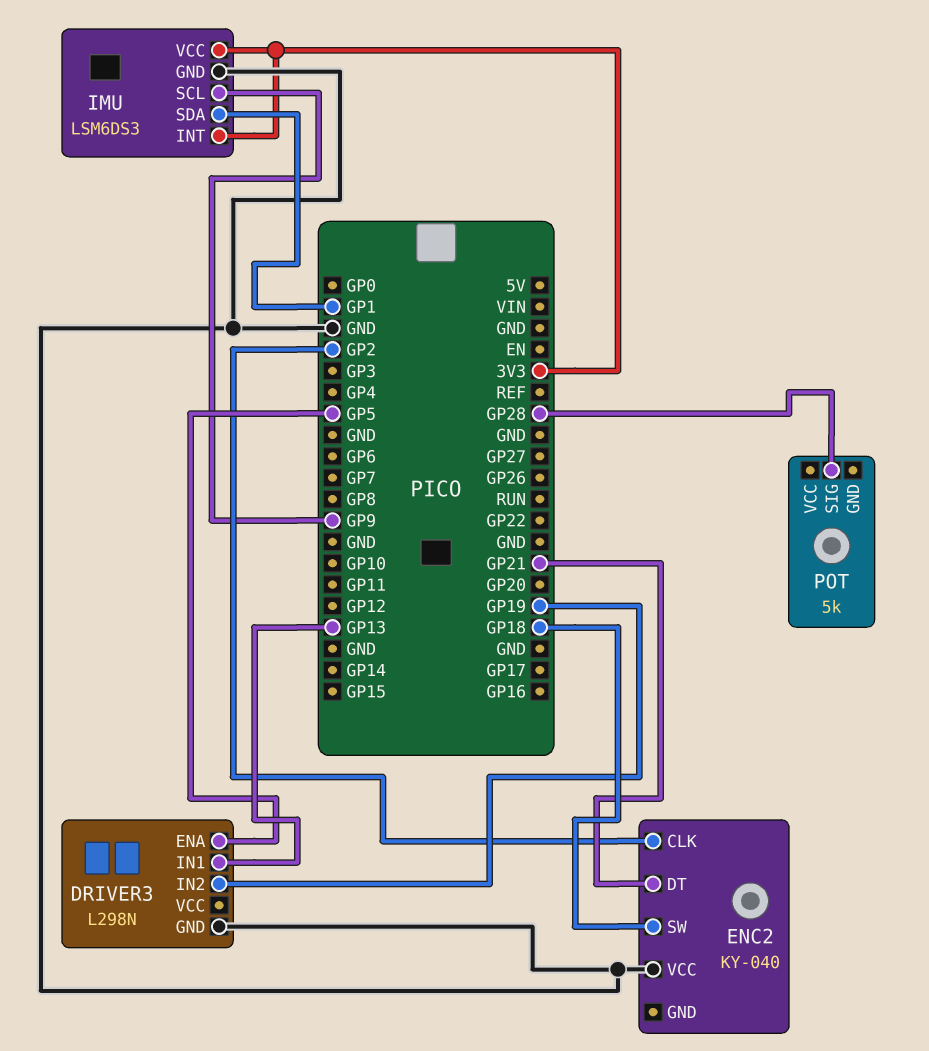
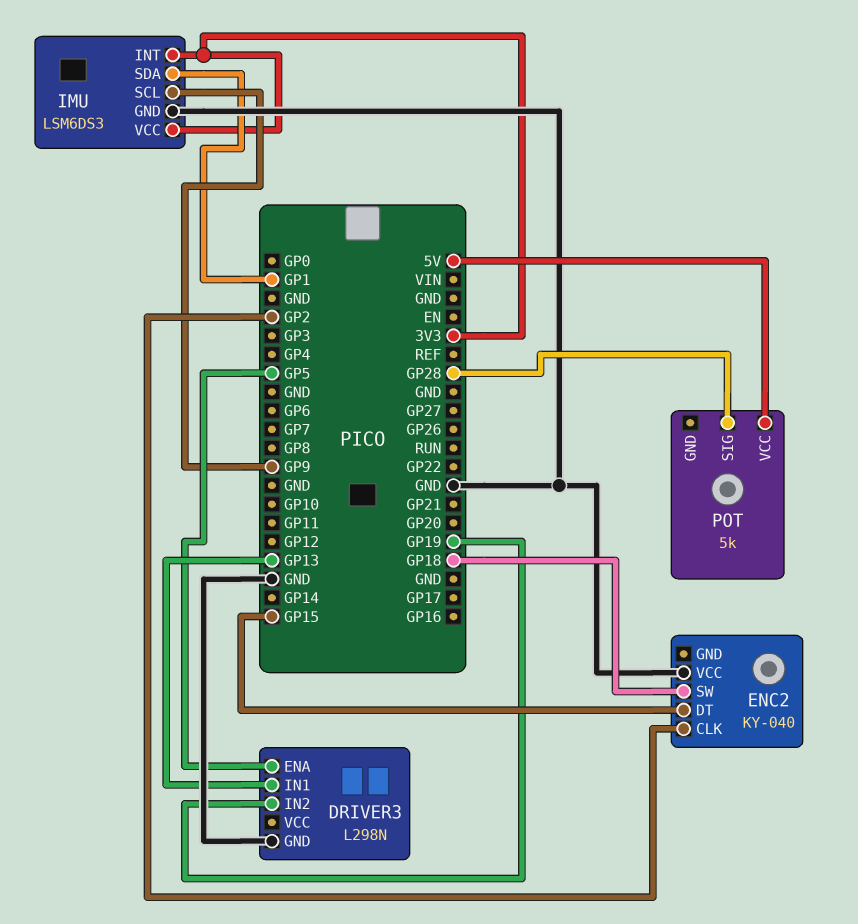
ENC2 pin DT: GP21 -> GP15
POT pin VCC: none -> 5V

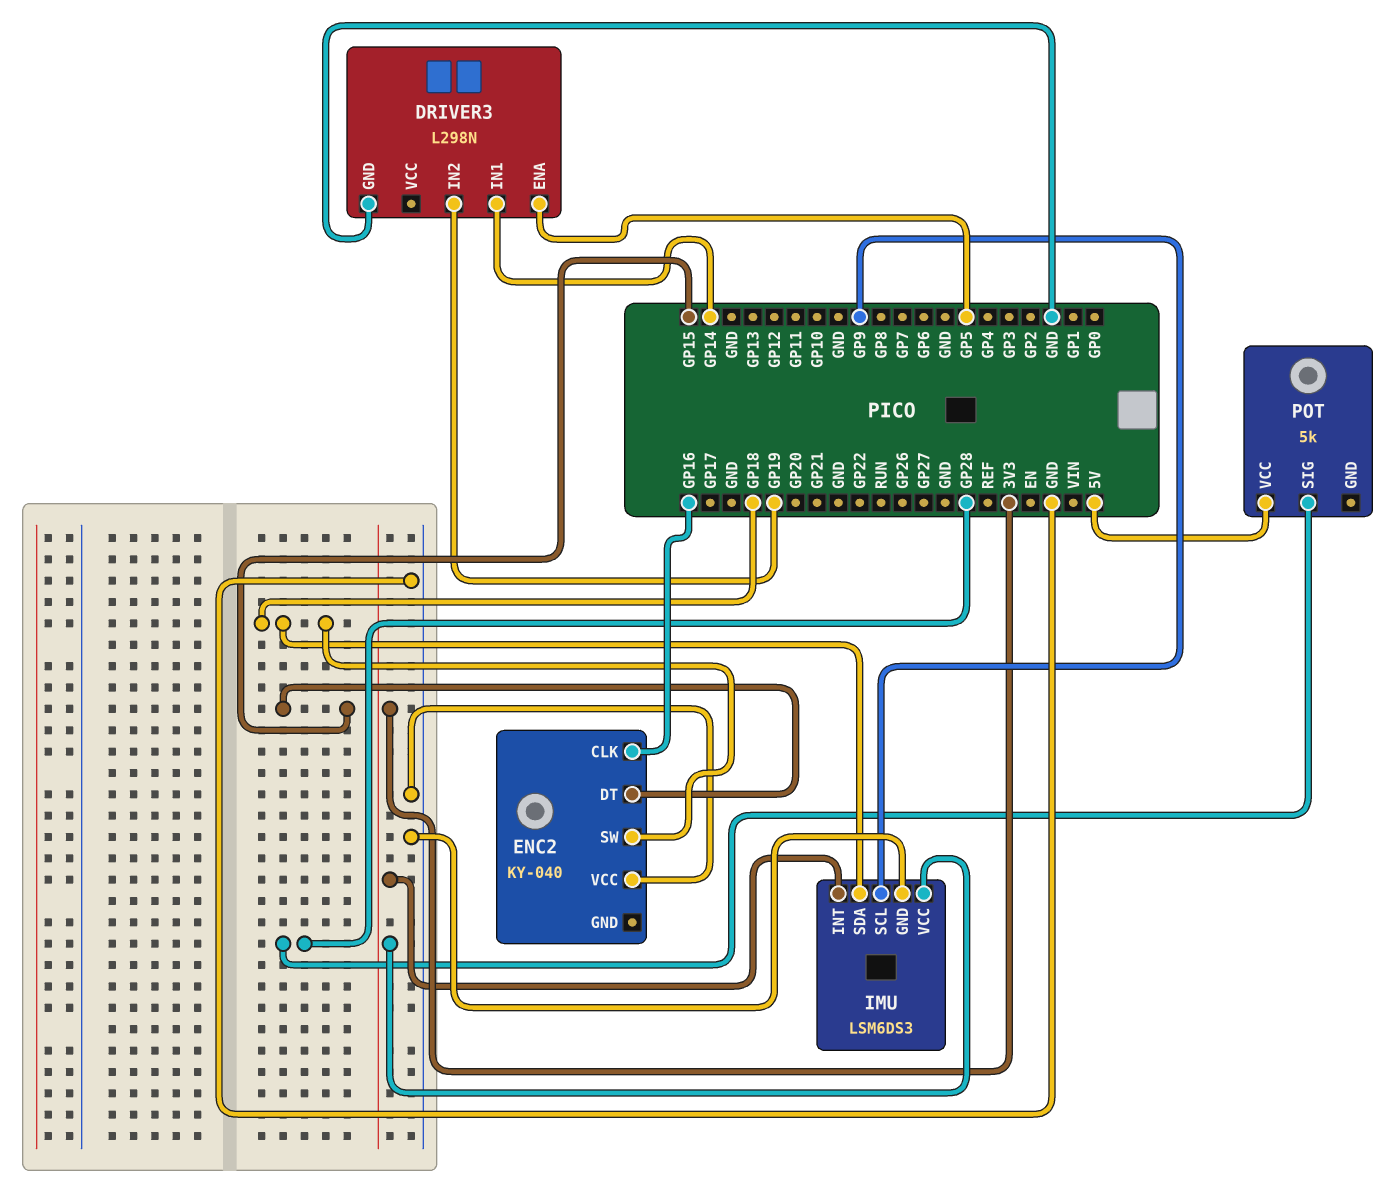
DRIVER3 pin IN1: GP13 -> GP14
ENC2 pin CLK: GP2 -> GP16
IMU pin SDA: GP1 -> GP18

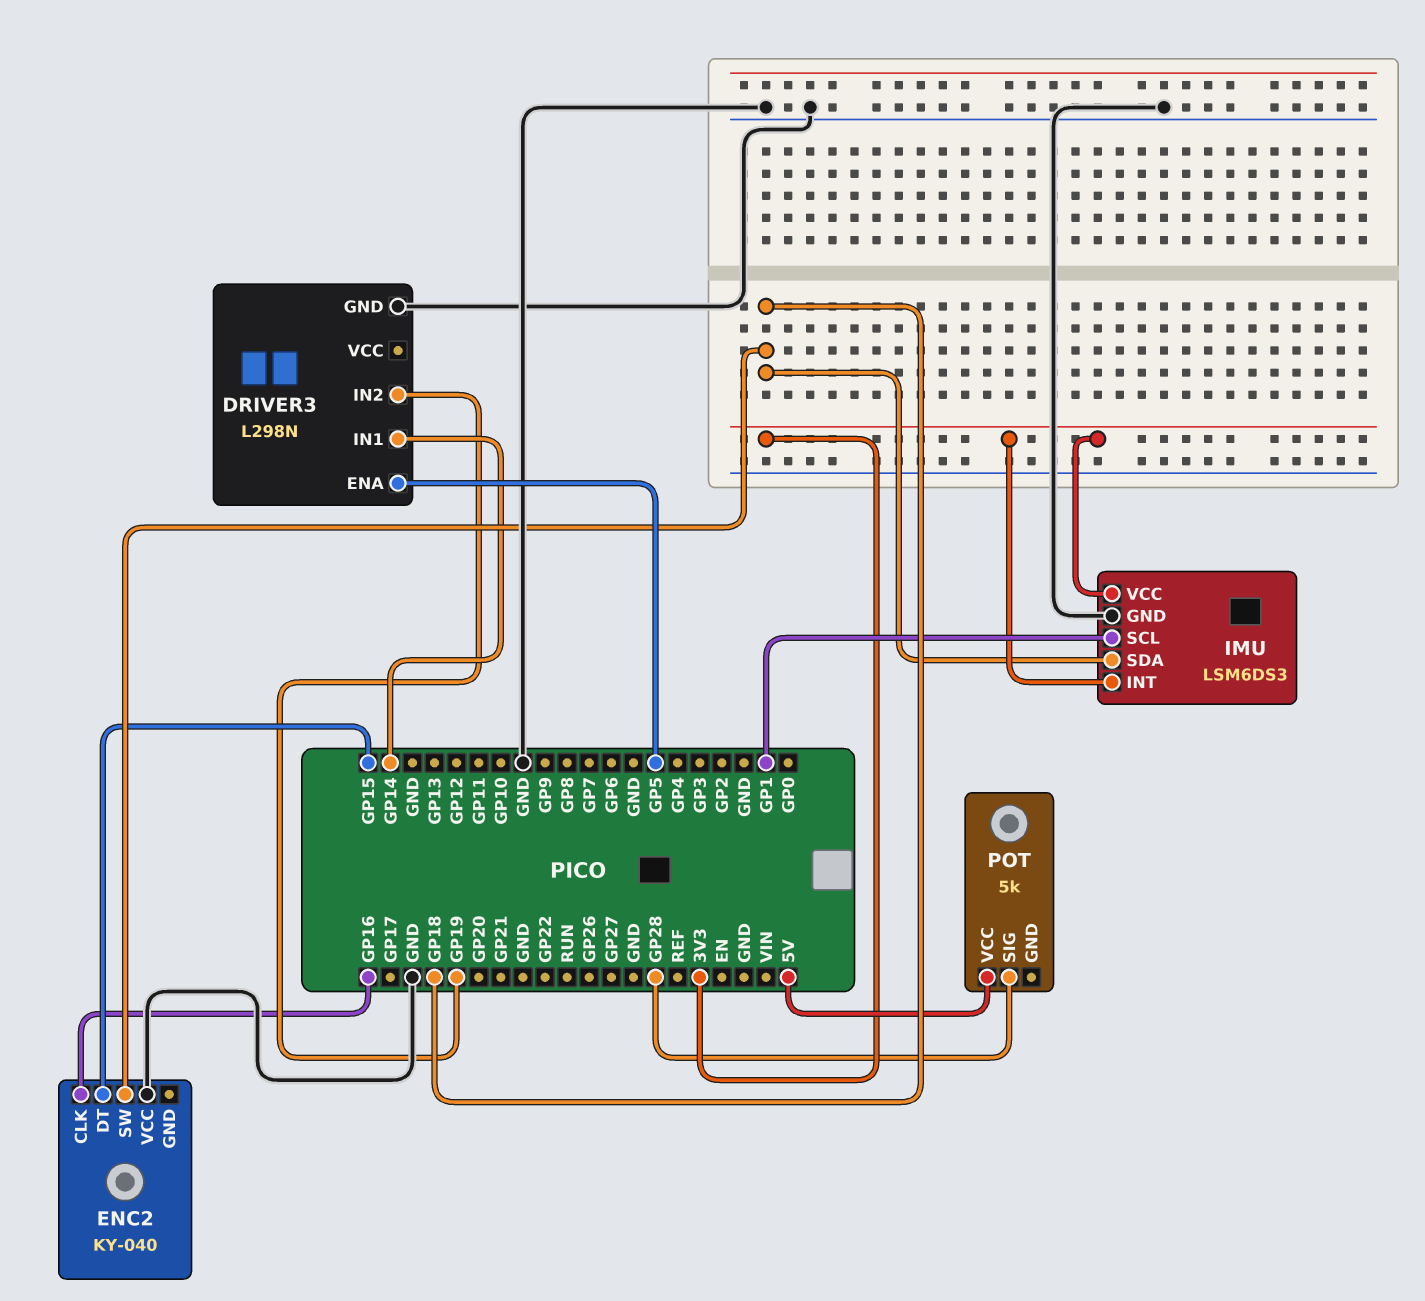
IMU pin SCL: GP9 -> GP1

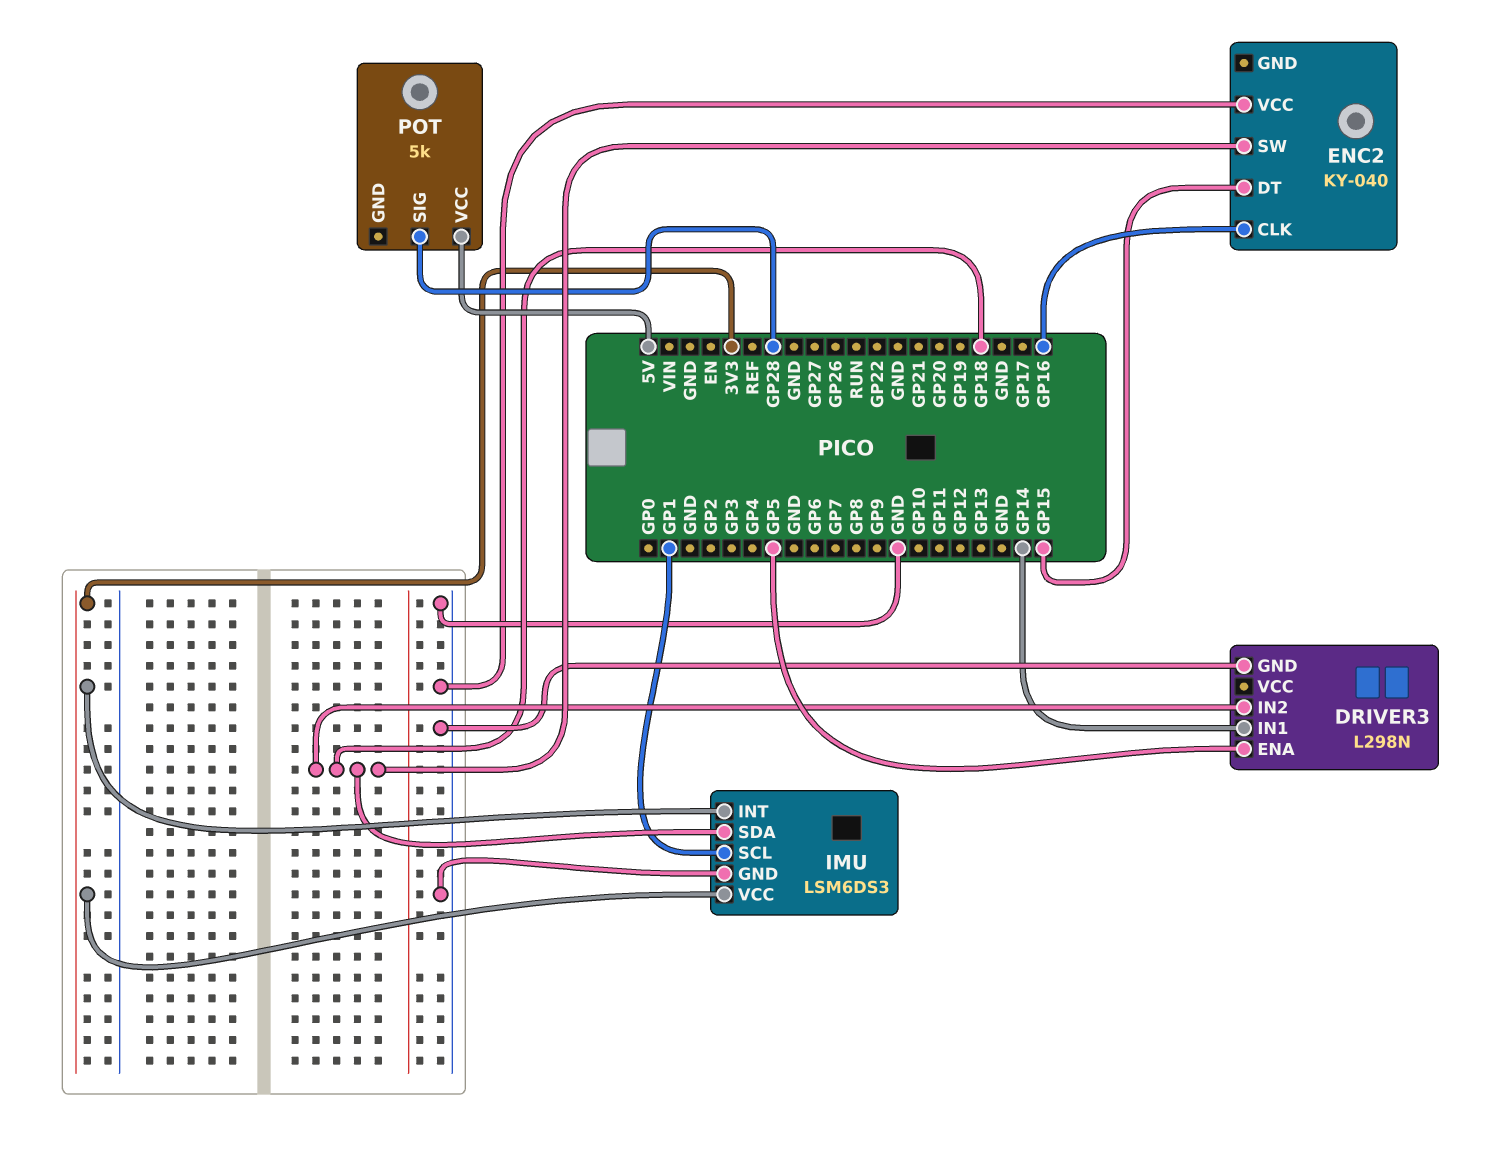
DRIVER3 pin IN2: GP19 -> GP18

